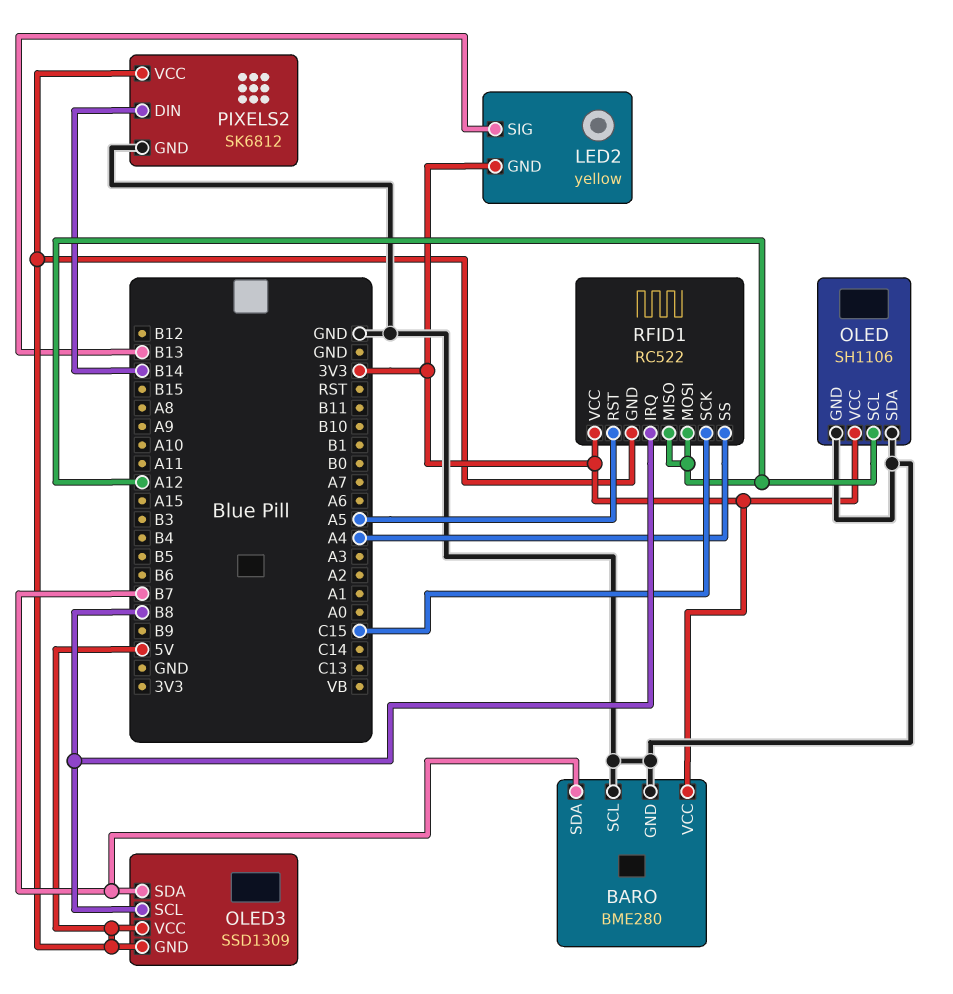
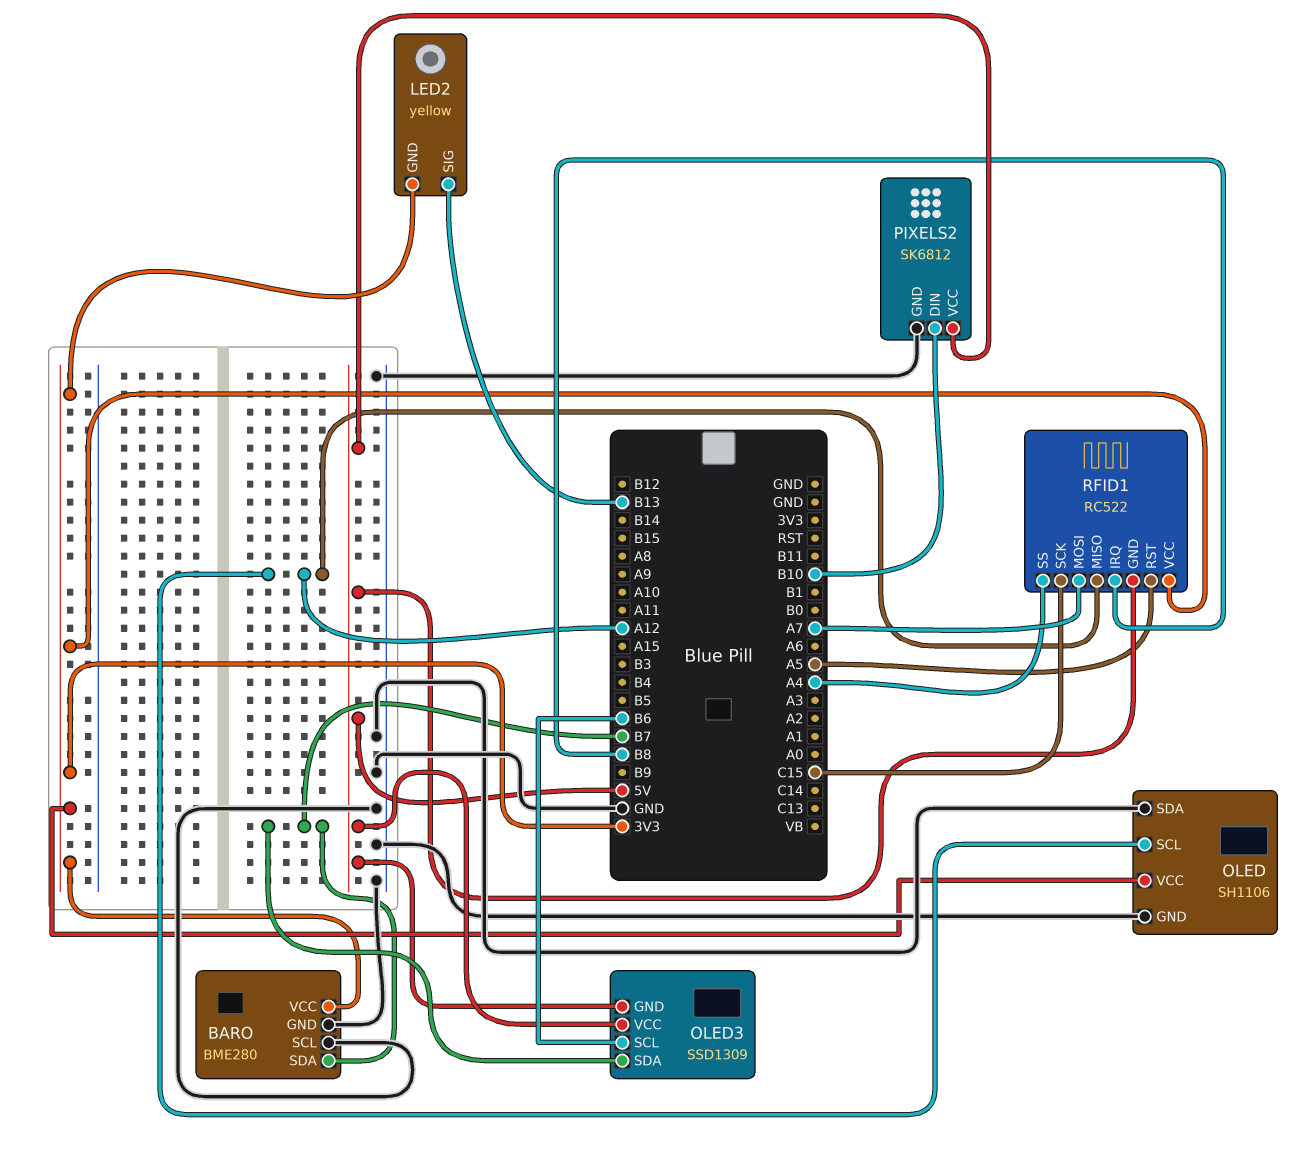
OLED3 pin SCL: B8 -> B6
PIXELS2 pin DIN: B14 -> B10
RFID1 pin MOSI: A12 -> A7

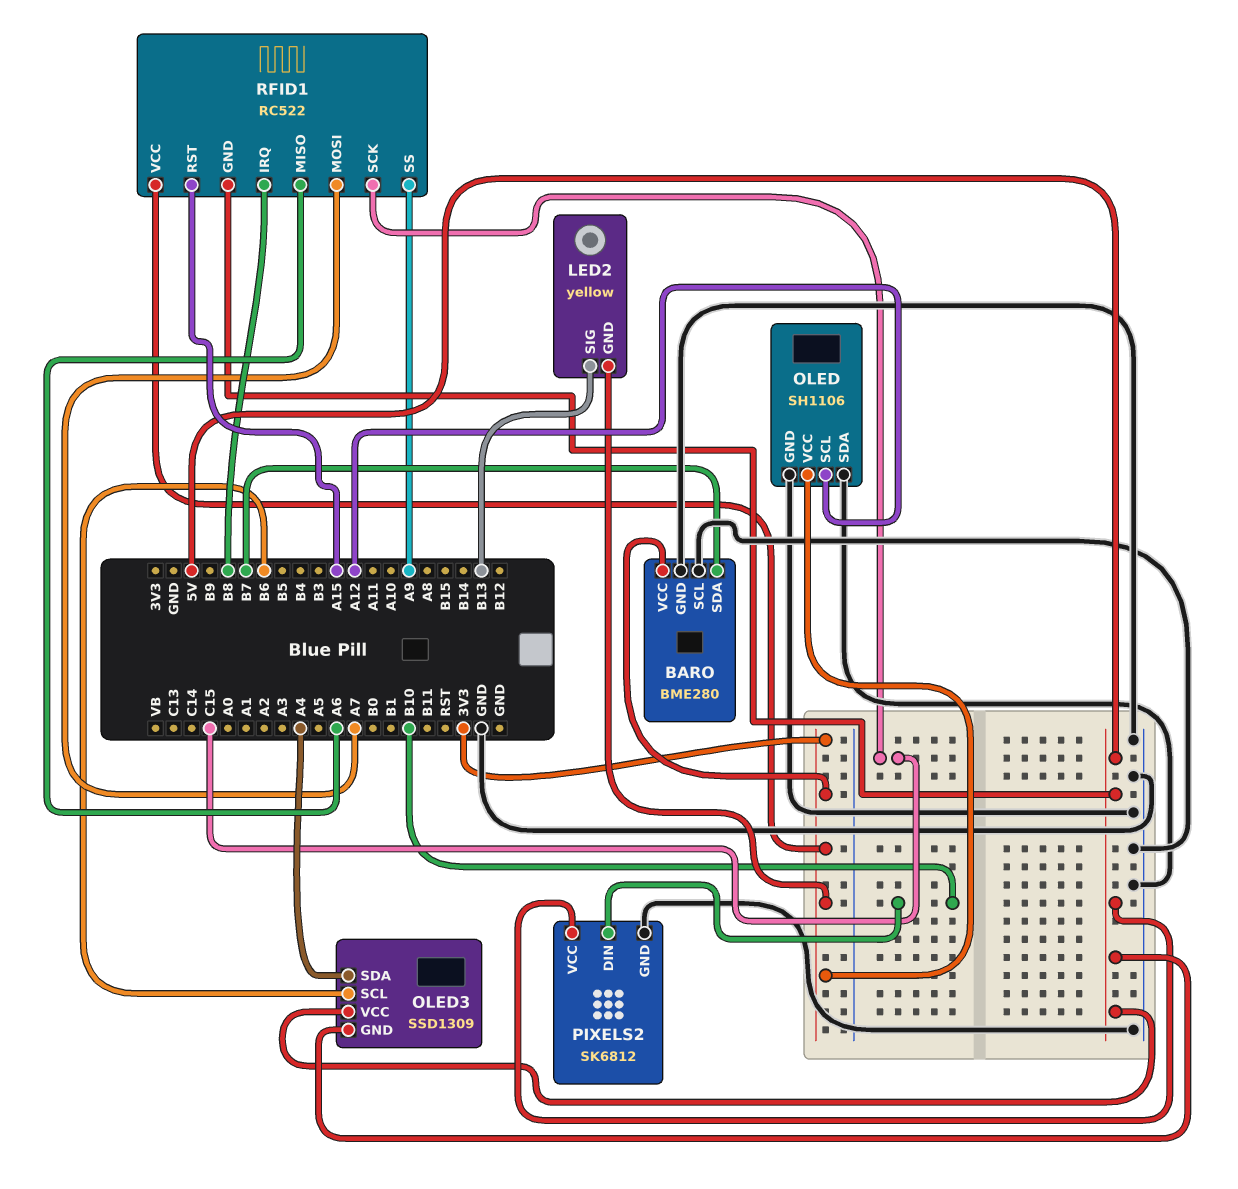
OLED3 pin SDA: B7 -> A4
RFID1 pin MISO: A12 -> A6
RFID1 pin RST: A5 -> A15
RFID1 pin SS: A4 -> A9

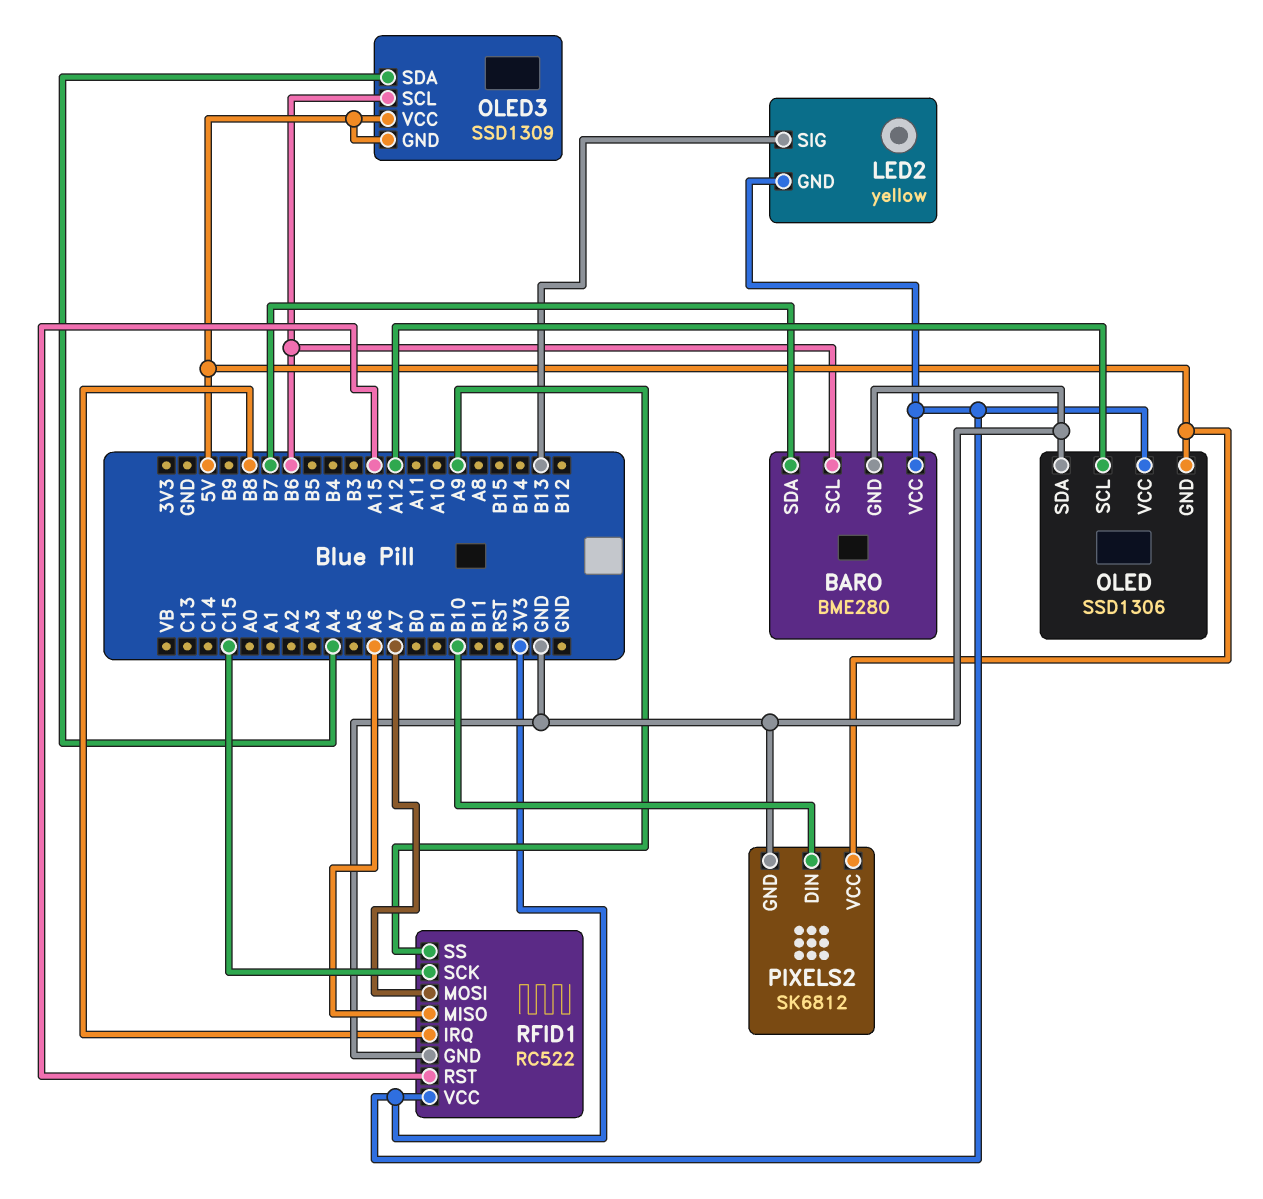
BARO pin SCL: GND -> B6
OLED: SH1106 -> SSD1306
OLED pin GND: GND -> 5V
RFID1 pin GND: 5V -> GND

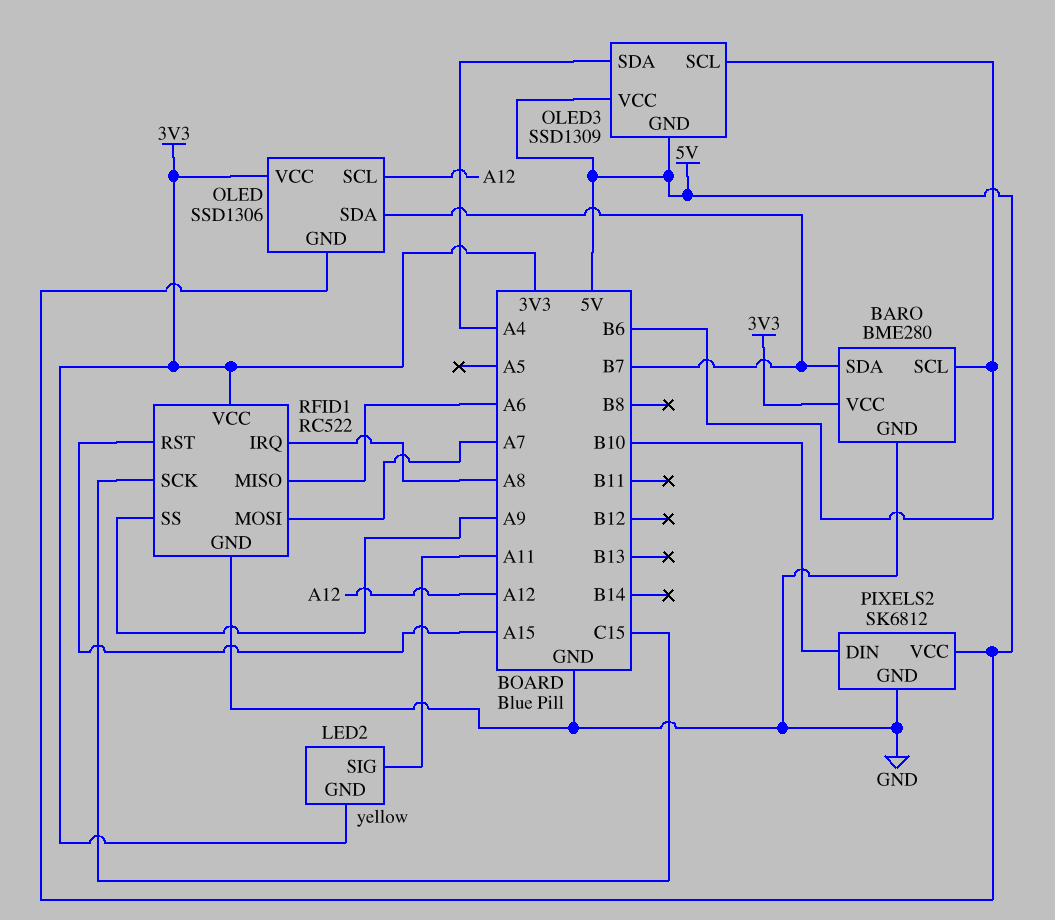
LED2 pin SIG: B13 -> A11
OLED pin SDA: GND -> B7
RFID1 pin IRQ: B8 -> A8

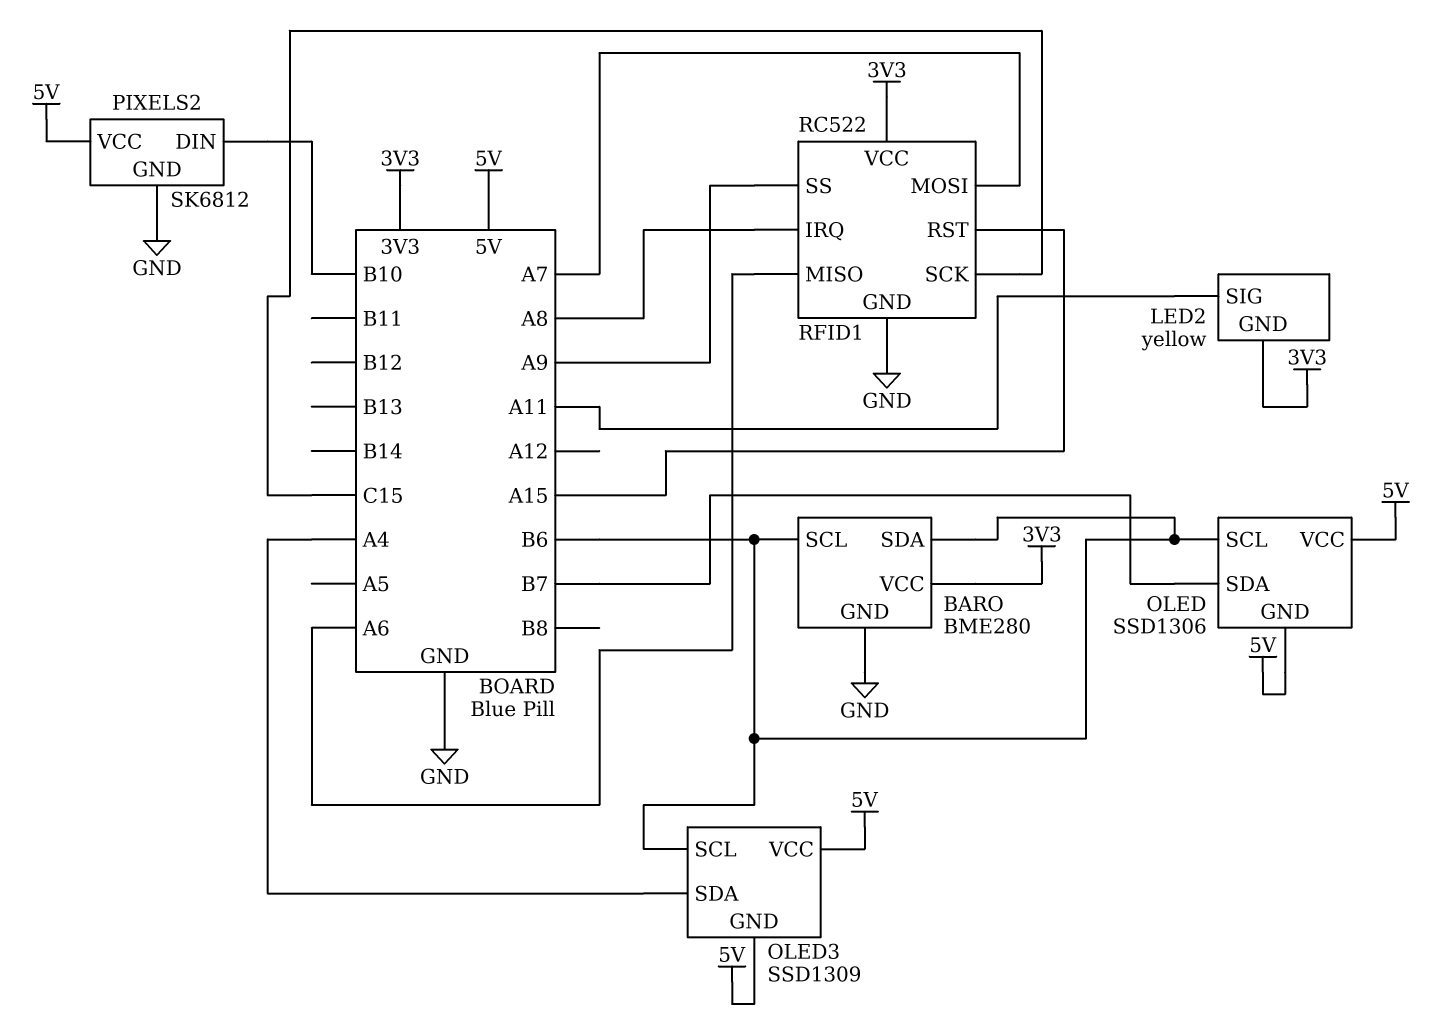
BARO pin SDA: B7 -> B6
OLED pin SCL: A12 -> B6
OLED pin VCC: 3V3 -> 5V

